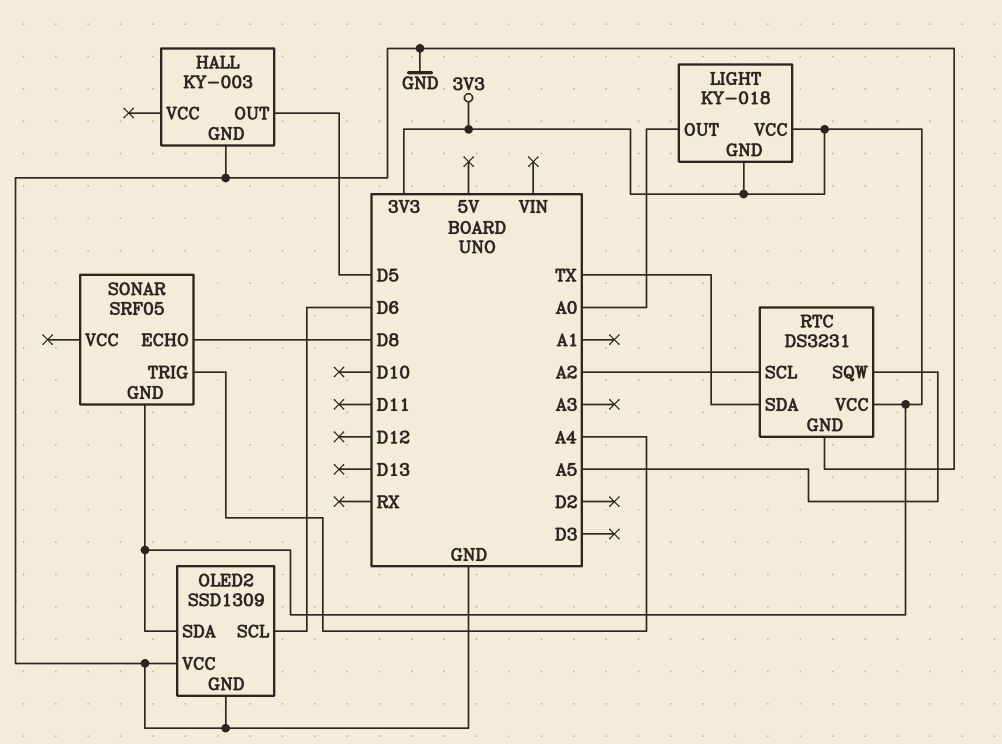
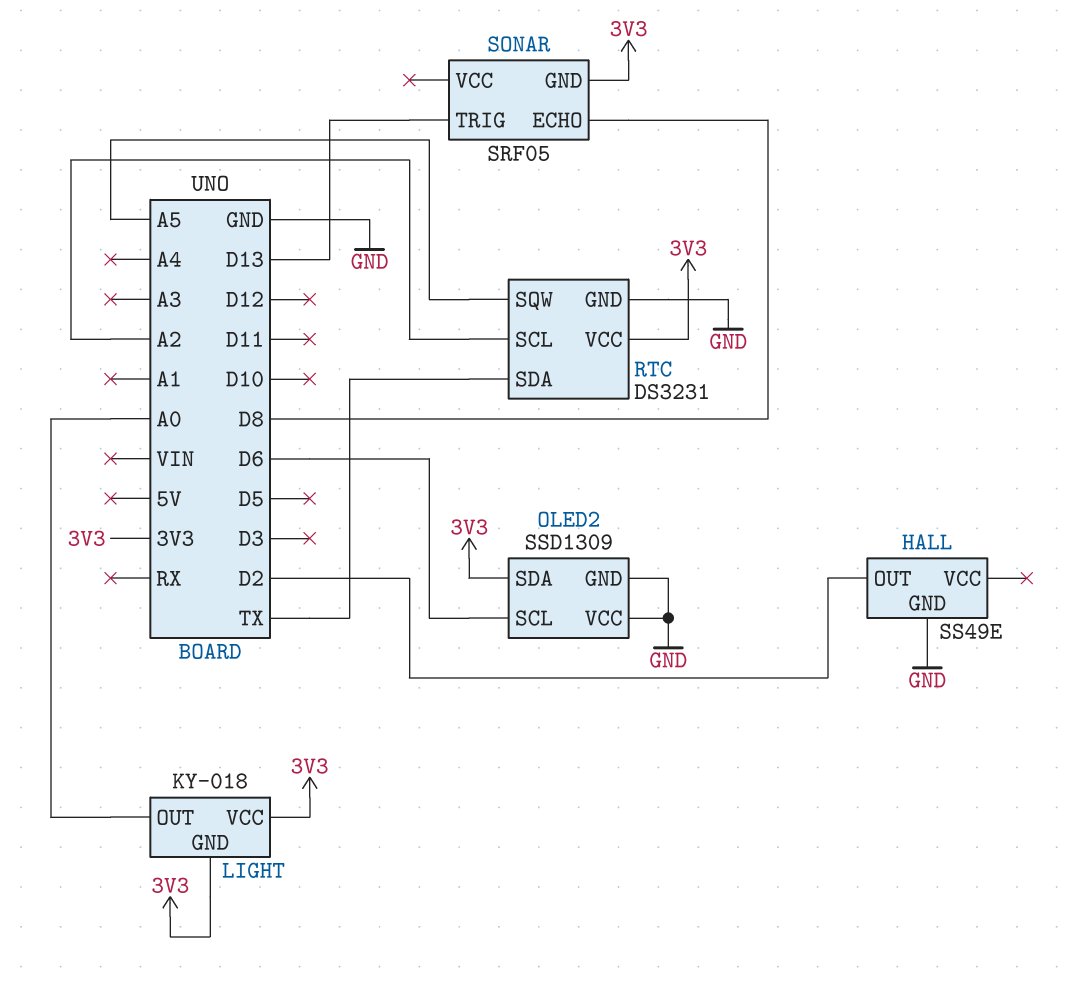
HALL: KY-003 -> SS49E
HALL pin OUT: D5 -> D2
SONAR pin TRIG: A4 -> D13

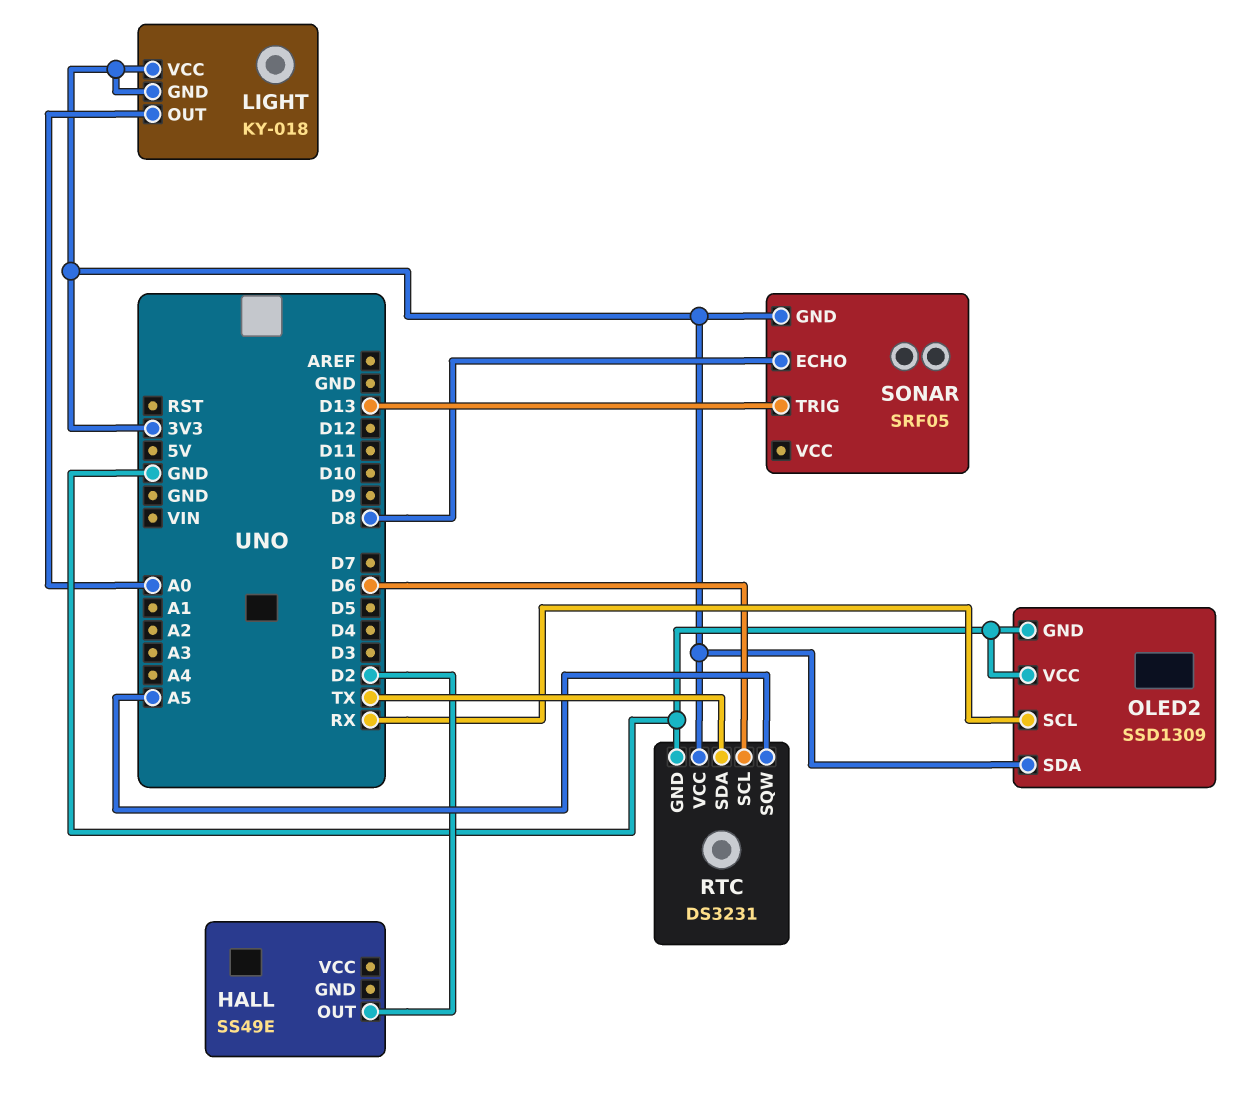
HALL pin GND: GND -> none
OLED2 pin SCL: D6 -> RX
RTC pin SCL: A2 -> D6

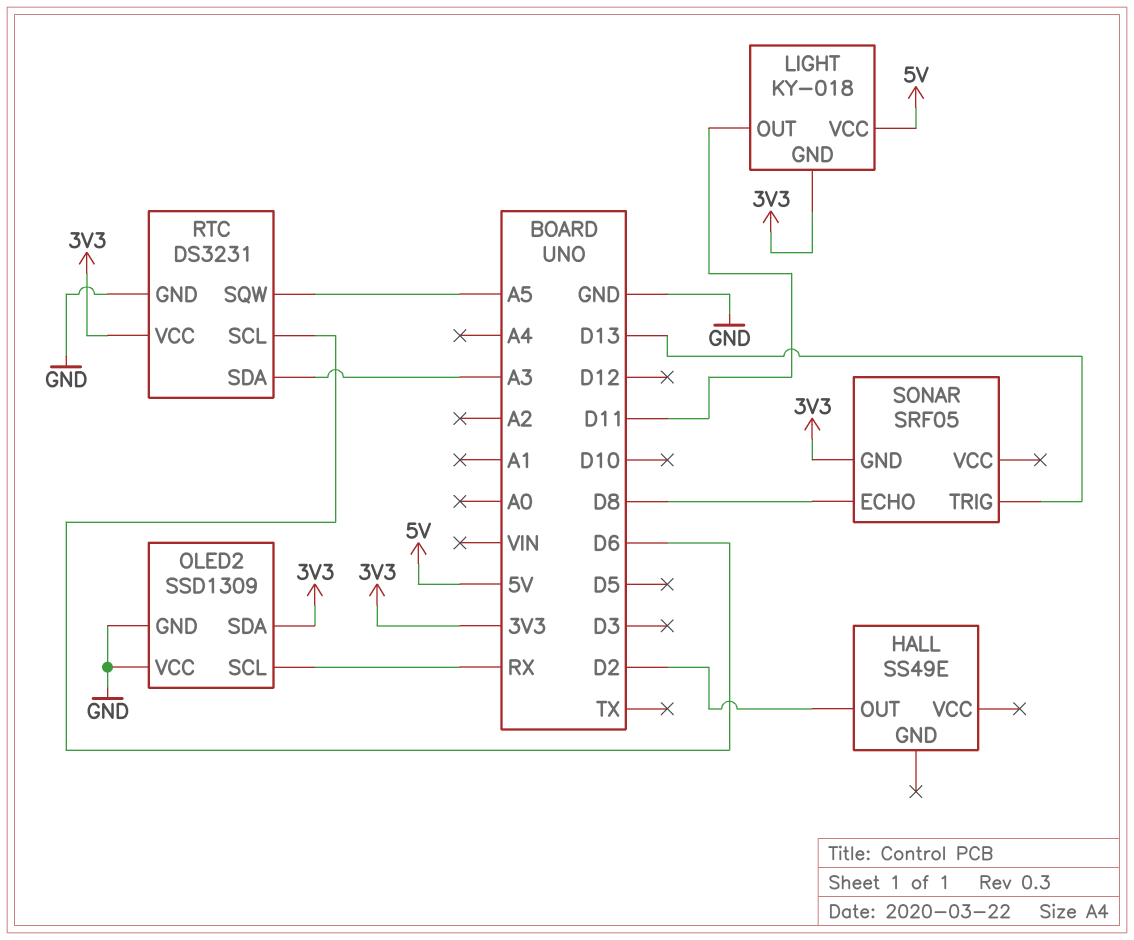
LIGHT pin OUT: A0 -> D11
LIGHT pin VCC: 3V3 -> 5V
RTC pin SDA: TX -> A3

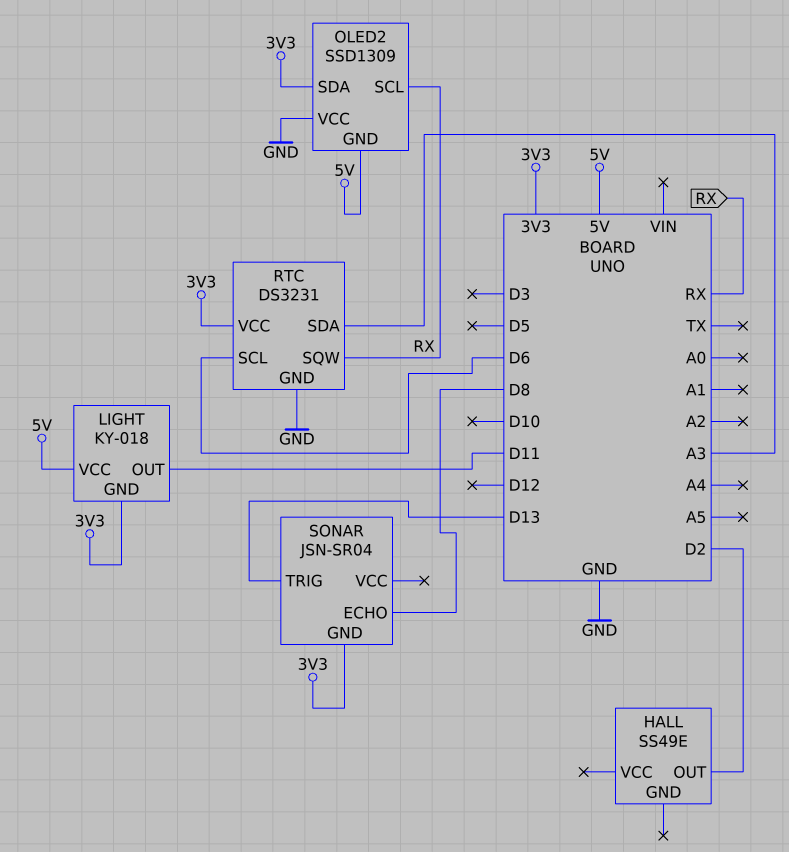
OLED2 pin GND: GND -> 5V
RTC pin SQW: A5 -> RX
SONAR: SRF05 -> JSN-SR04

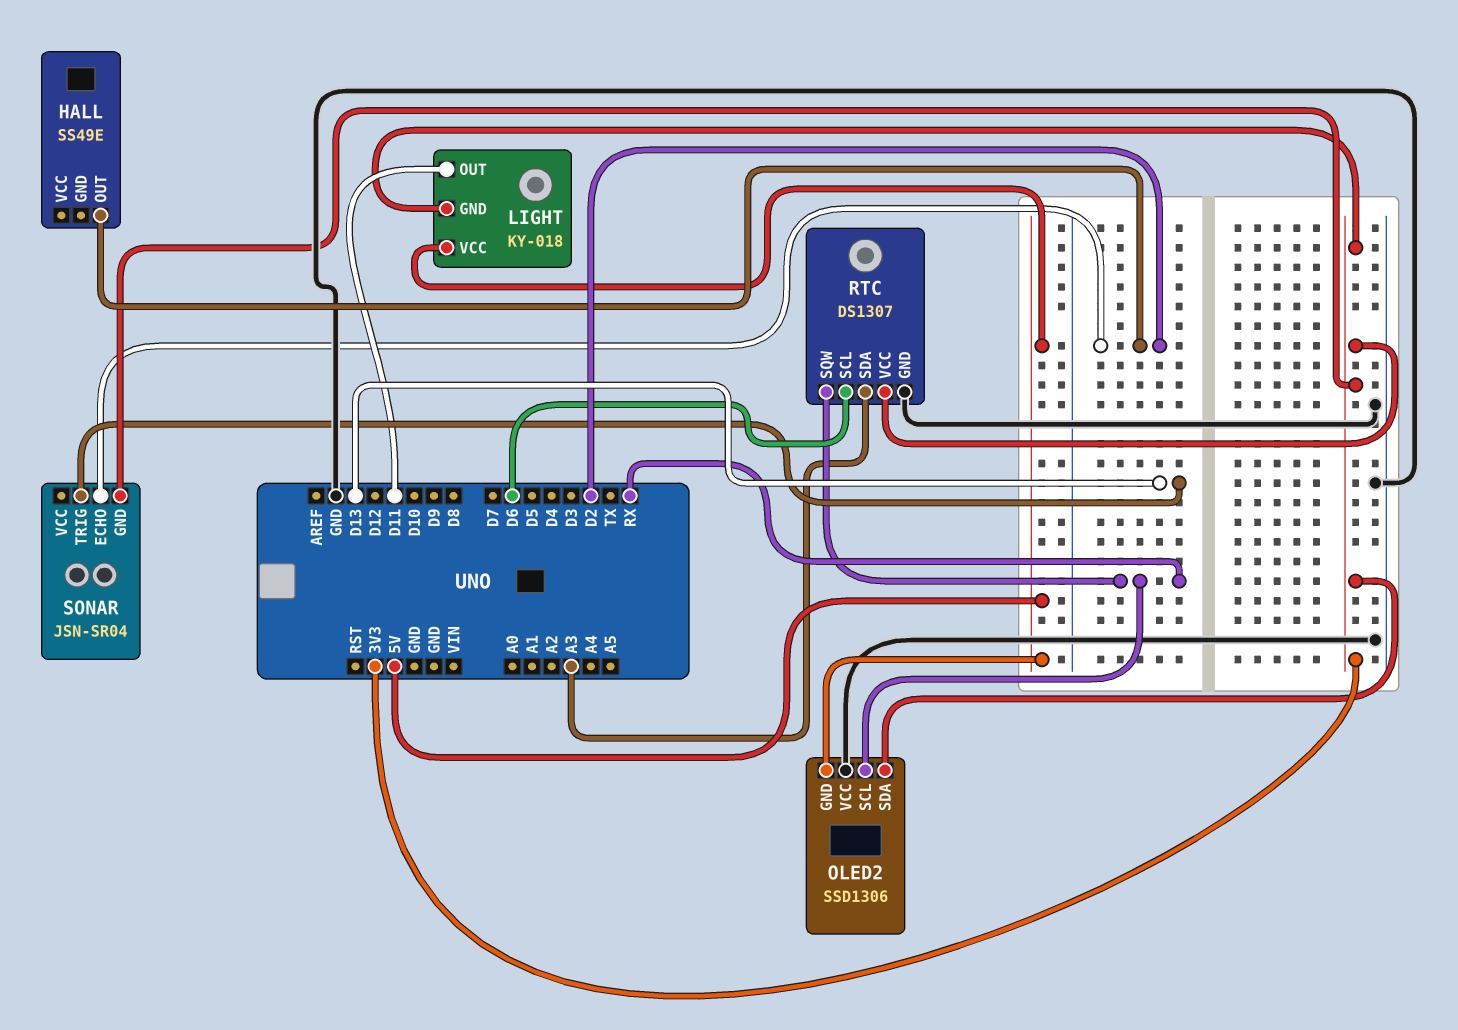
OLED2: SSD1309 -> SSD1306
RTC: DS3231 -> DS1307
SONAR pin ECHO: D8 -> D2

